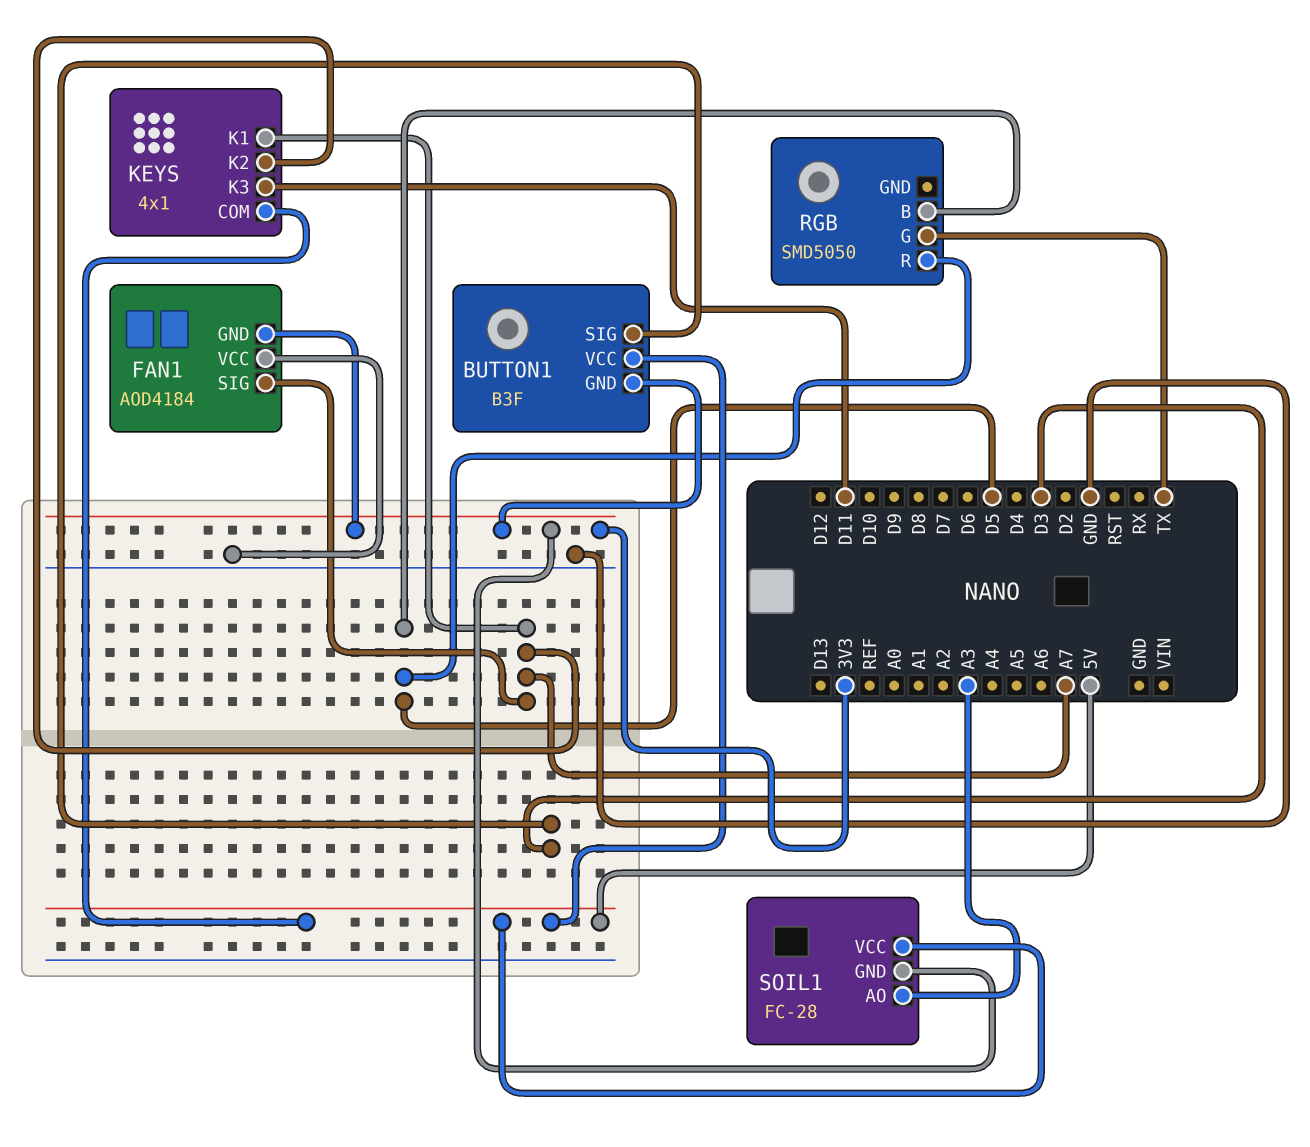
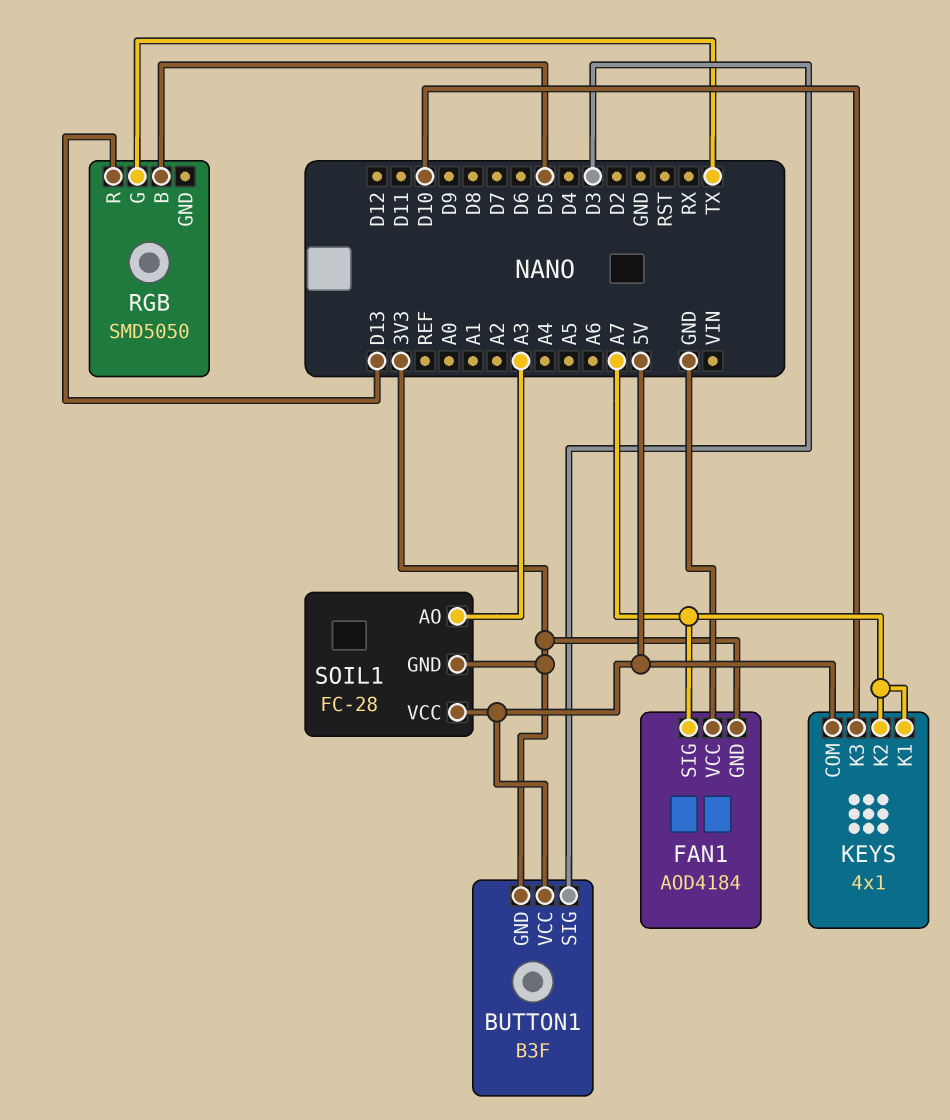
KEYS pin K3: D11 -> D10
RGB pin R: D5 -> D13

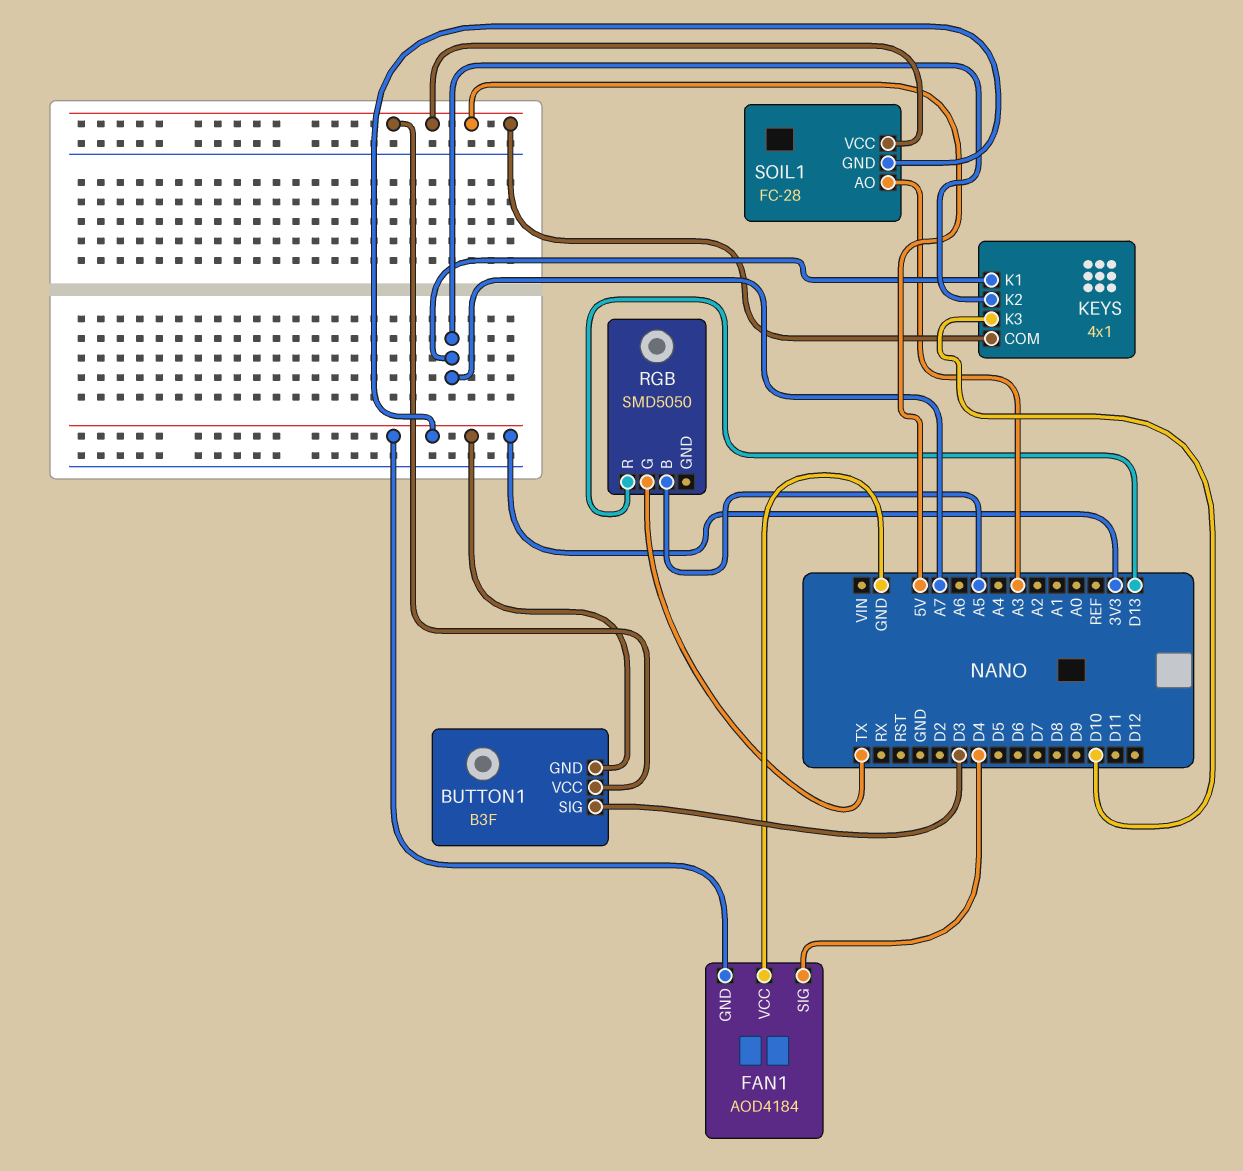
FAN1 pin SIG: A7 -> D4
RGB pin B: D5 -> A5

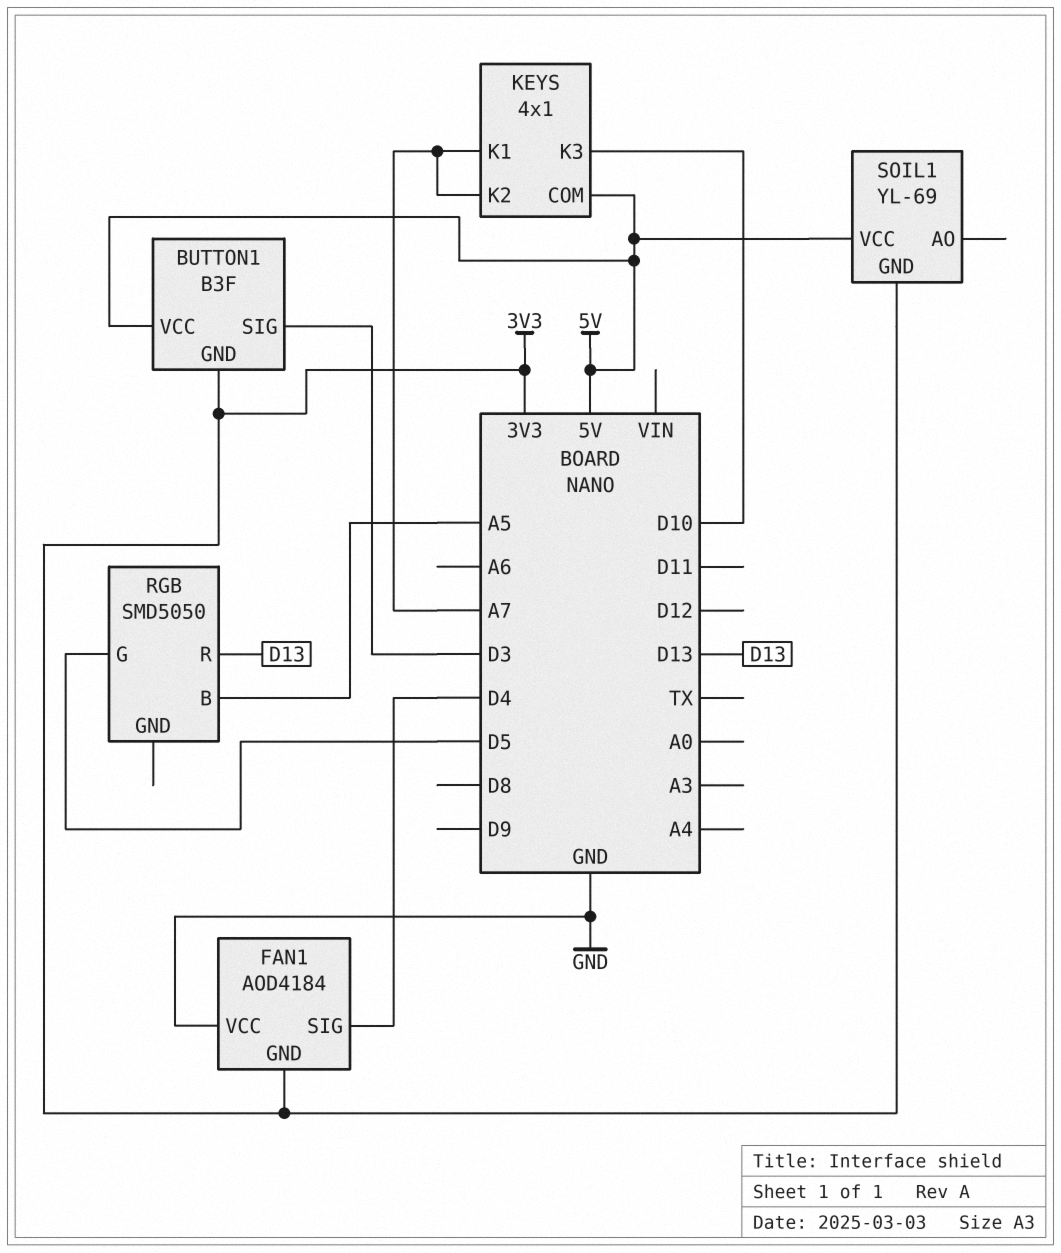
RGB pin G: TX -> D5
SOIL1: FC-28 -> YL-69
SOIL1 pin AO: A3 -> none

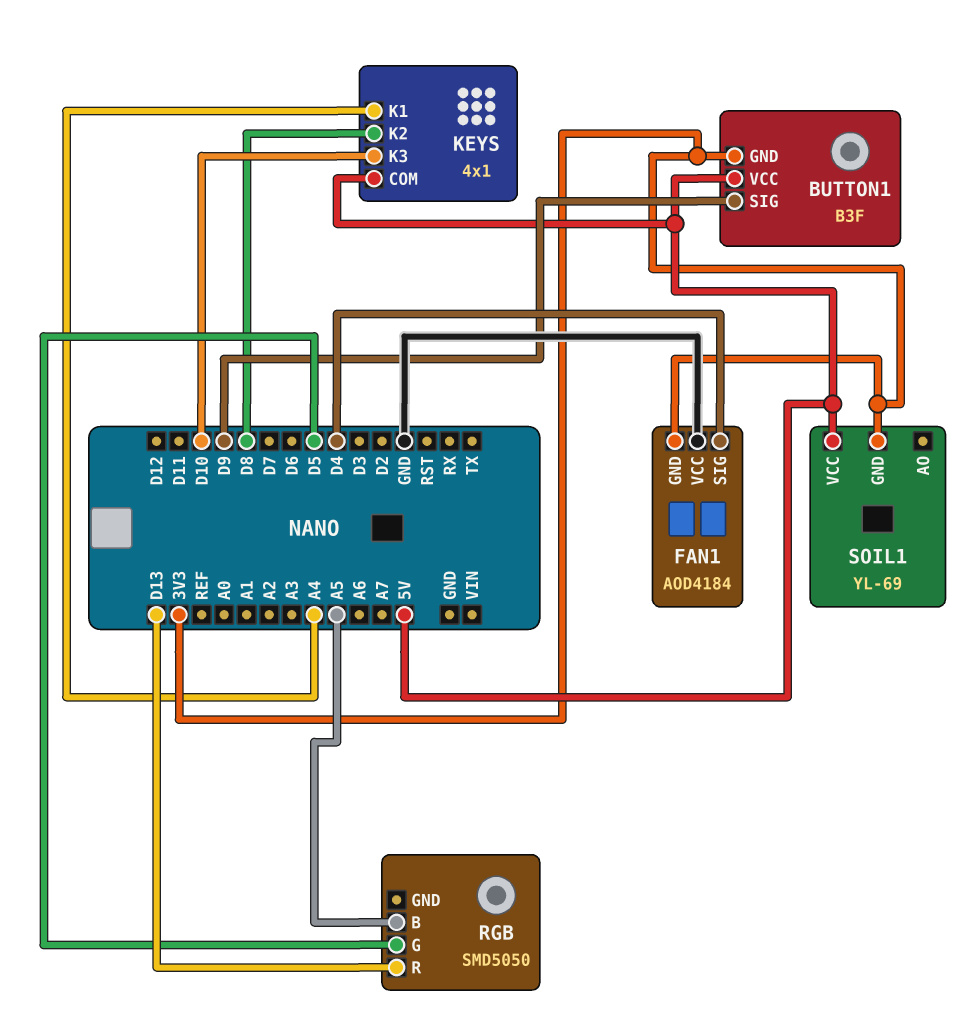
BUTTON1 pin SIG: D3 -> D9
KEYS pin K1: A7 -> A4
KEYS pin K2: A7 -> D8

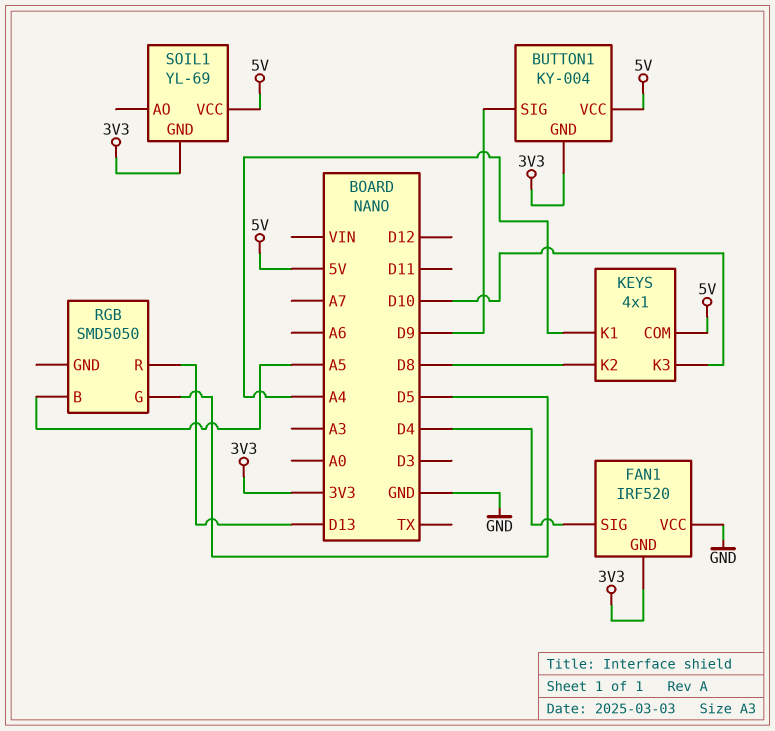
BUTTON1: B3F -> KY-004
FAN1: AOD4184 -> IRF520

